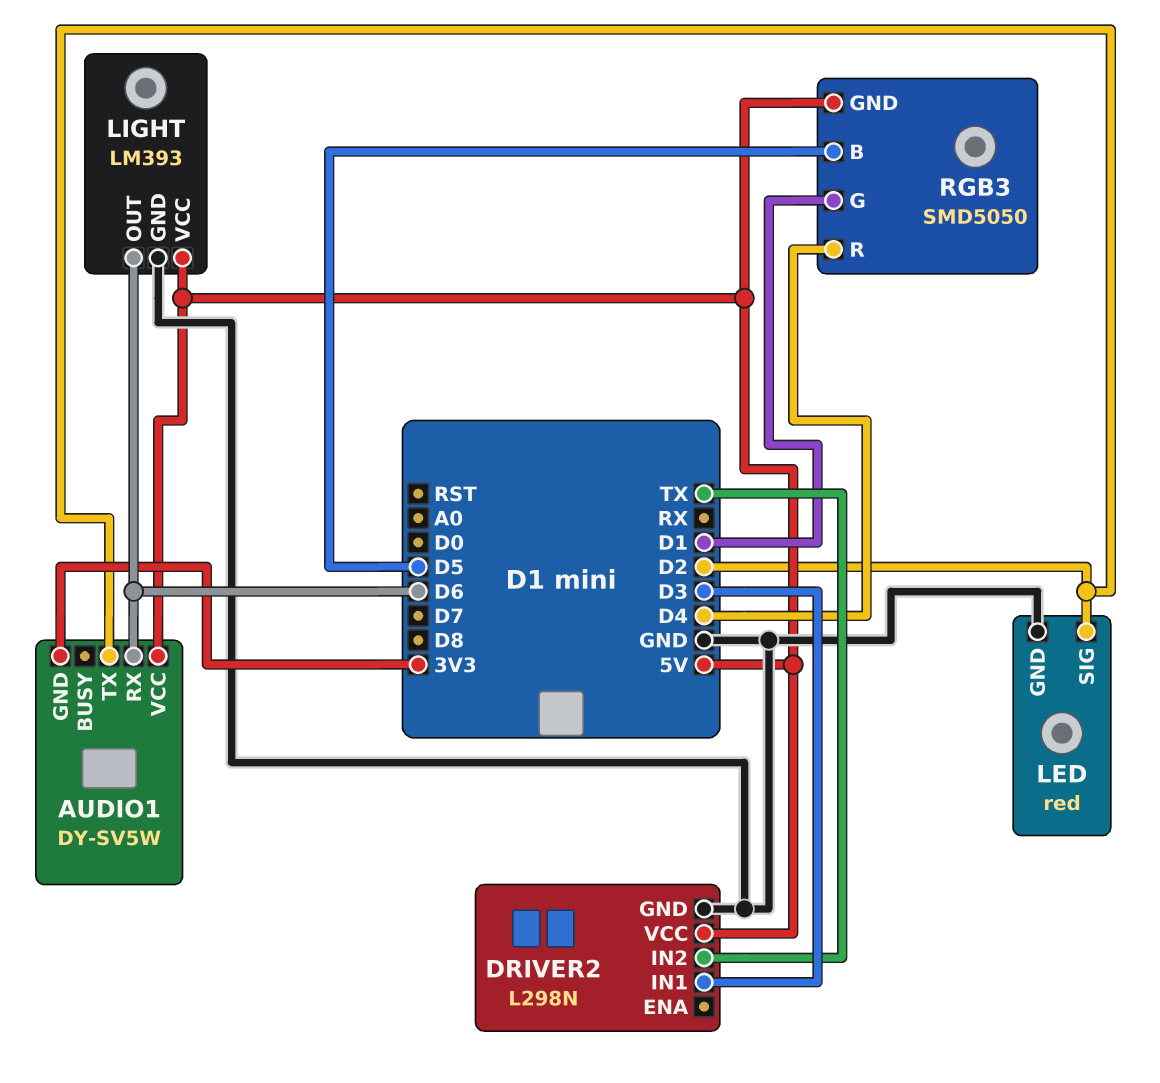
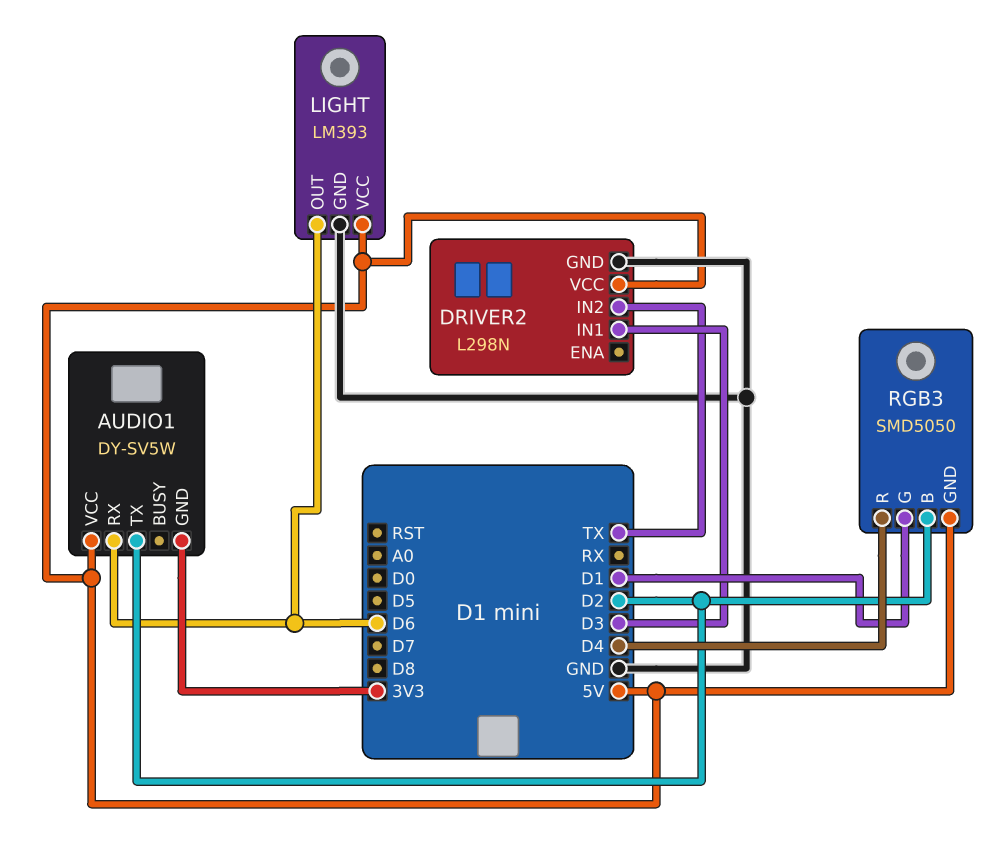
LED: red -> none
LED pin GND: GND -> none
LED pin SIG: D2 -> none
RGB3 pin B: D5 -> D2

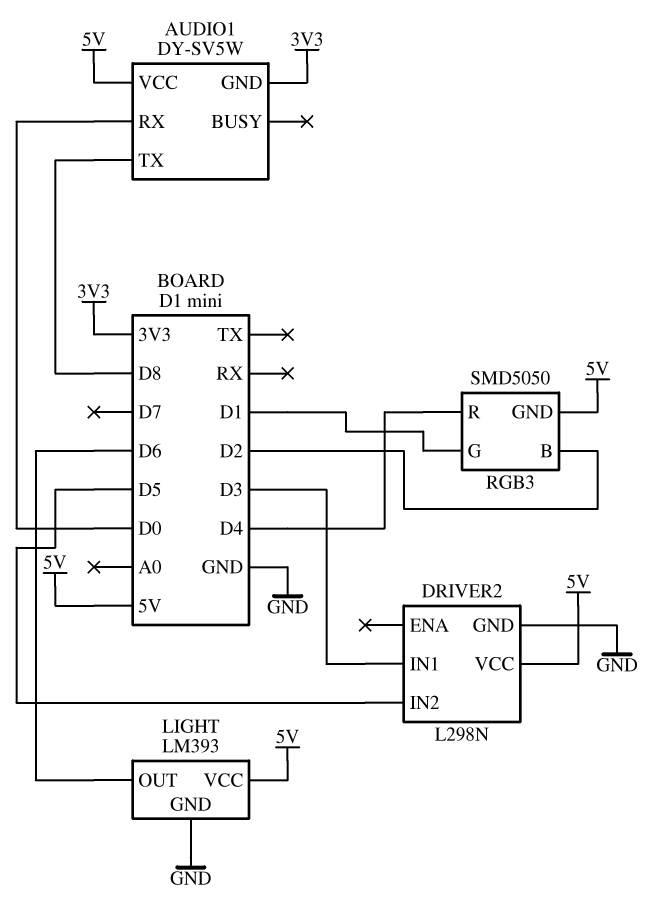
AUDIO1 pin RX: D6 -> D0
AUDIO1 pin TX: D2 -> D8
DRIVER2 pin IN2: TX -> D5

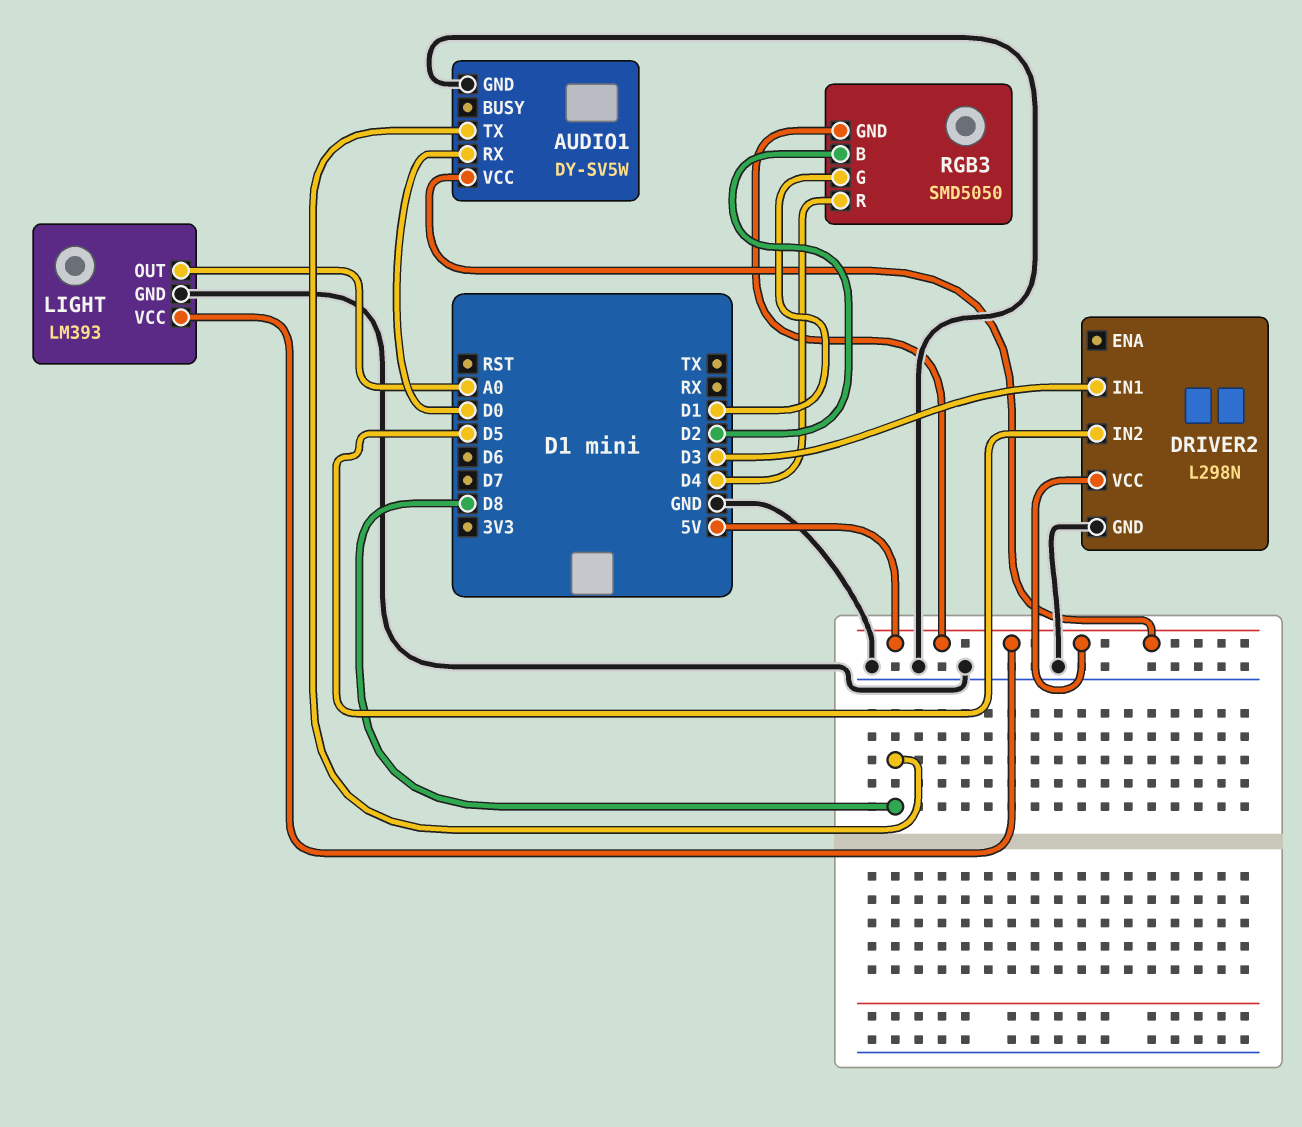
AUDIO1 pin GND: 3V3 -> GND
LIGHT pin OUT: D6 -> A0

